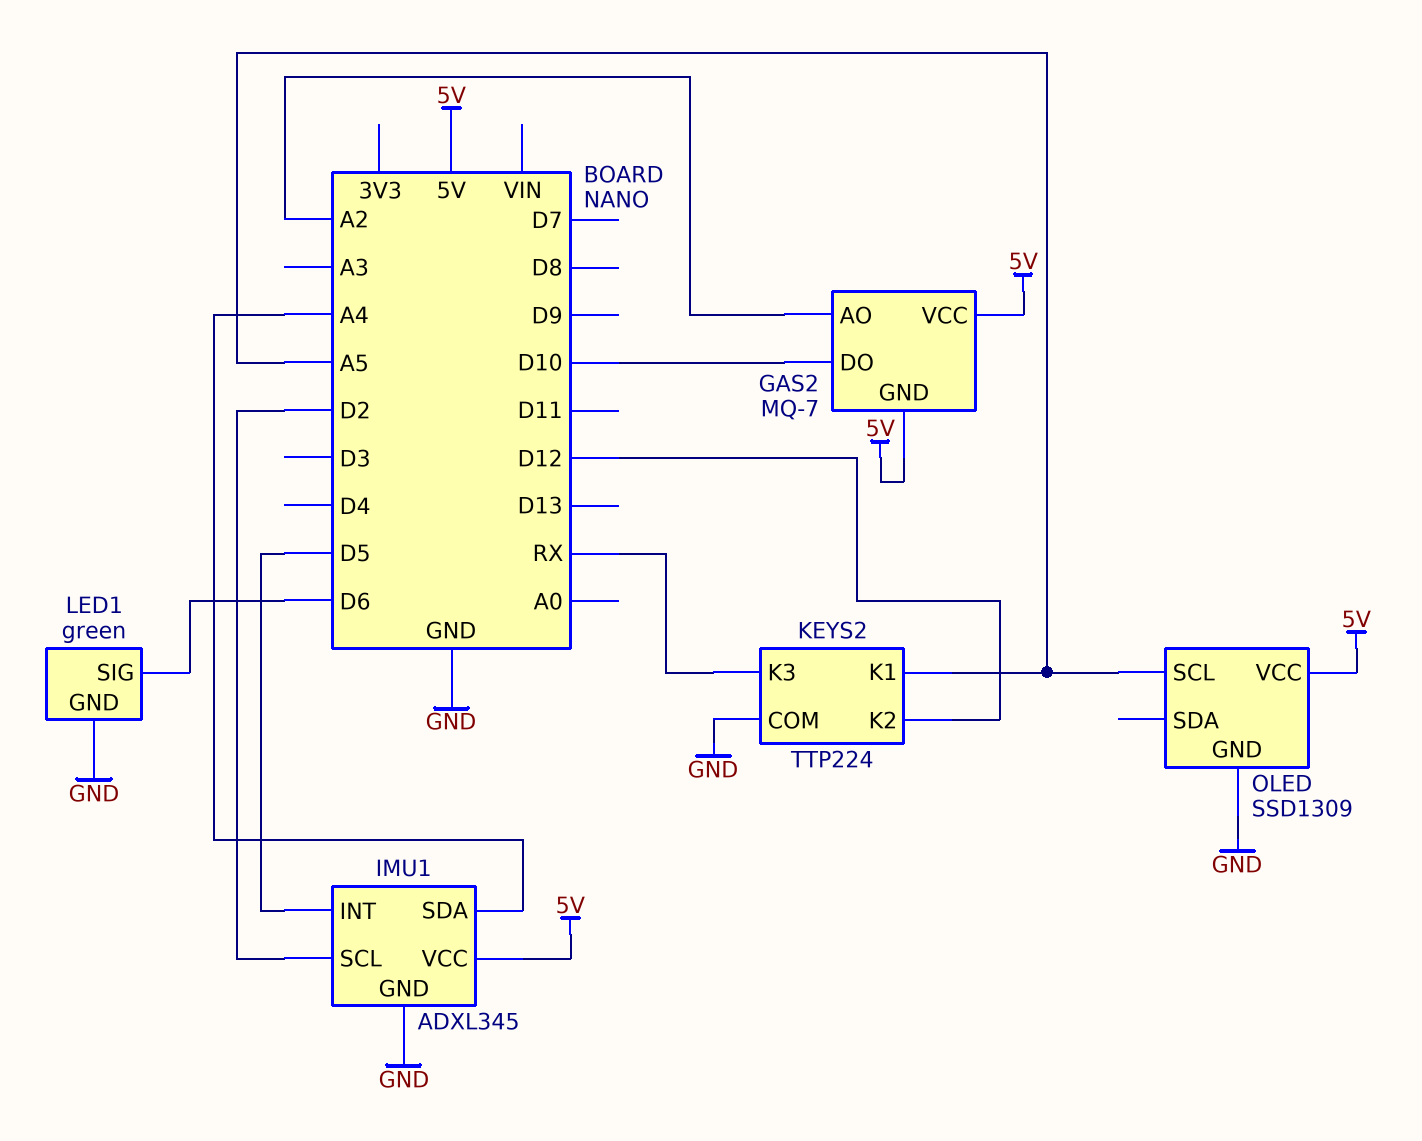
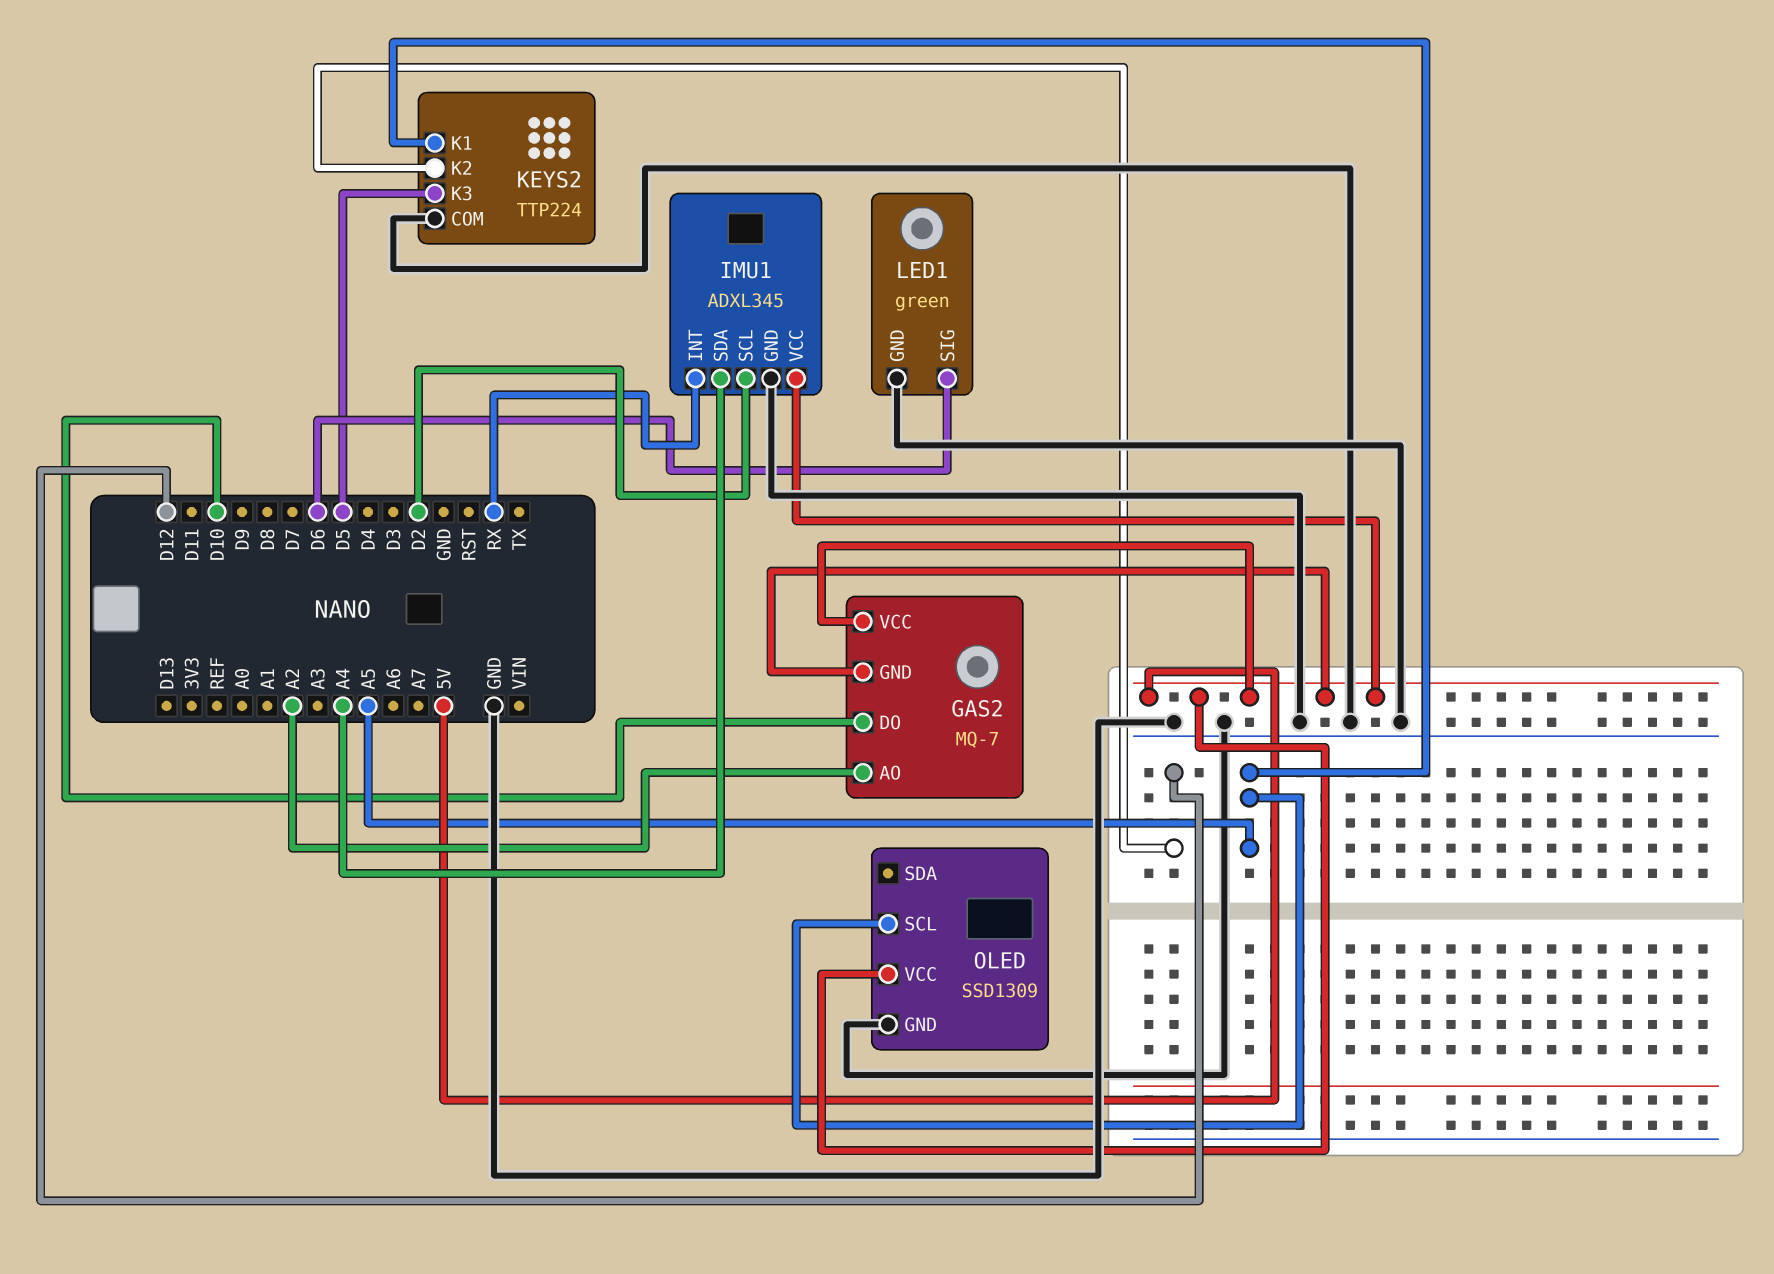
IMU1 pin INT: D5 -> RX
KEYS2 pin K3: RX -> D5

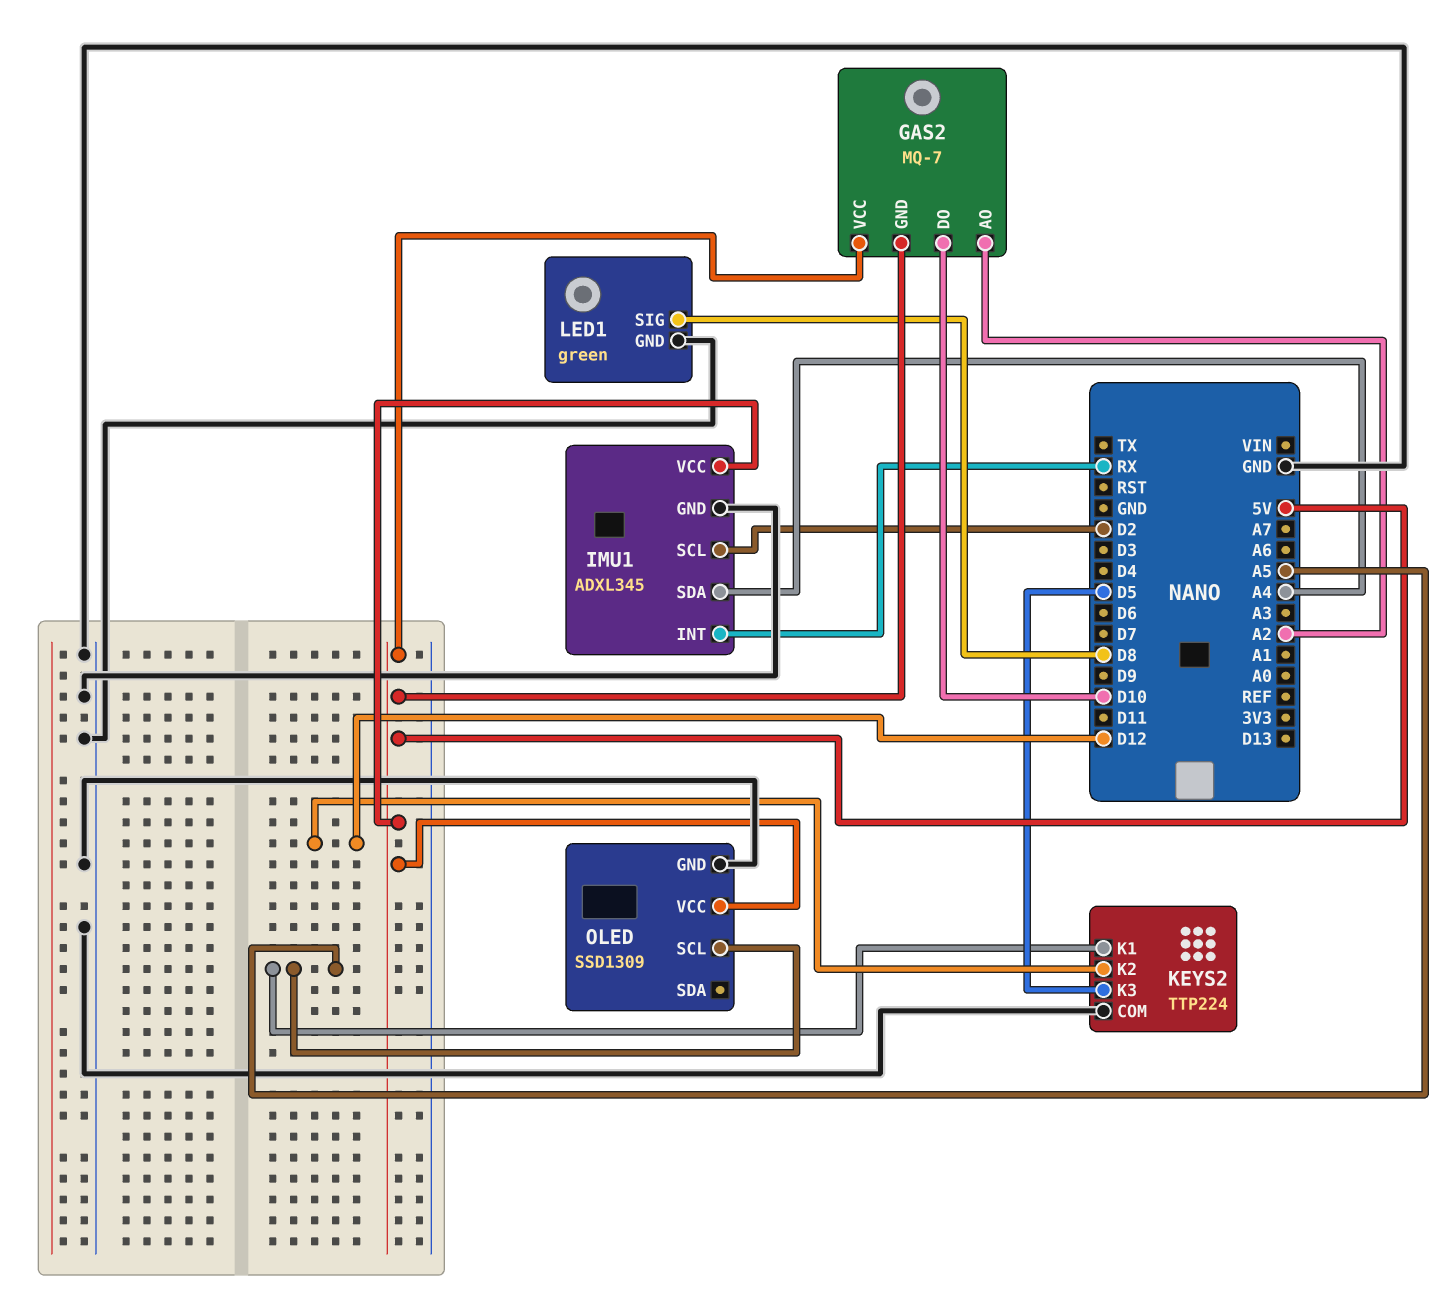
LED1 pin SIG: D6 -> D8

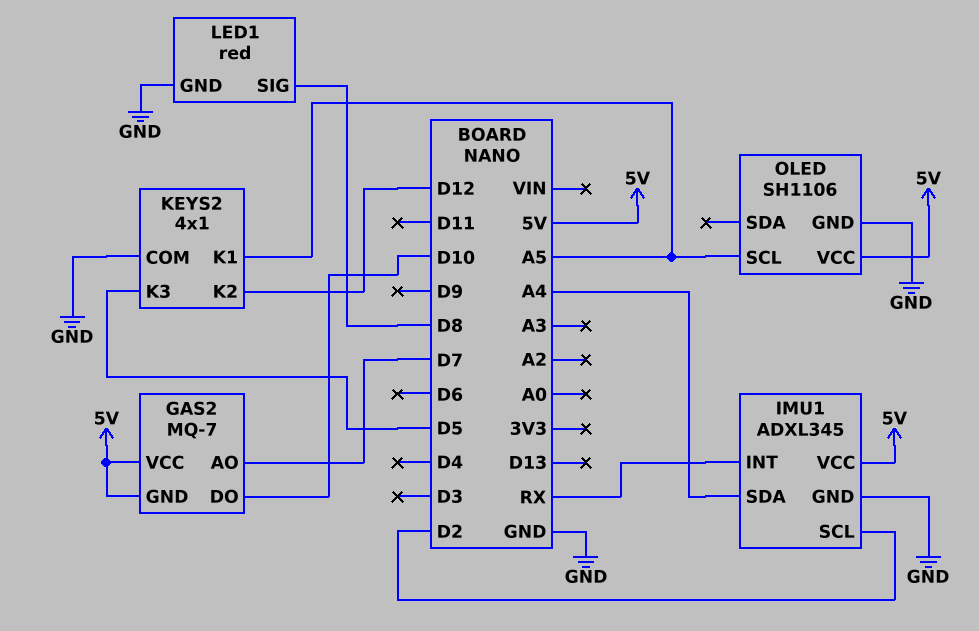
GAS2 pin AO: A2 -> D7
KEYS2: TTP224 -> 4x1
LED1: green -> red
OLED: SSD1309 -> SH1106

